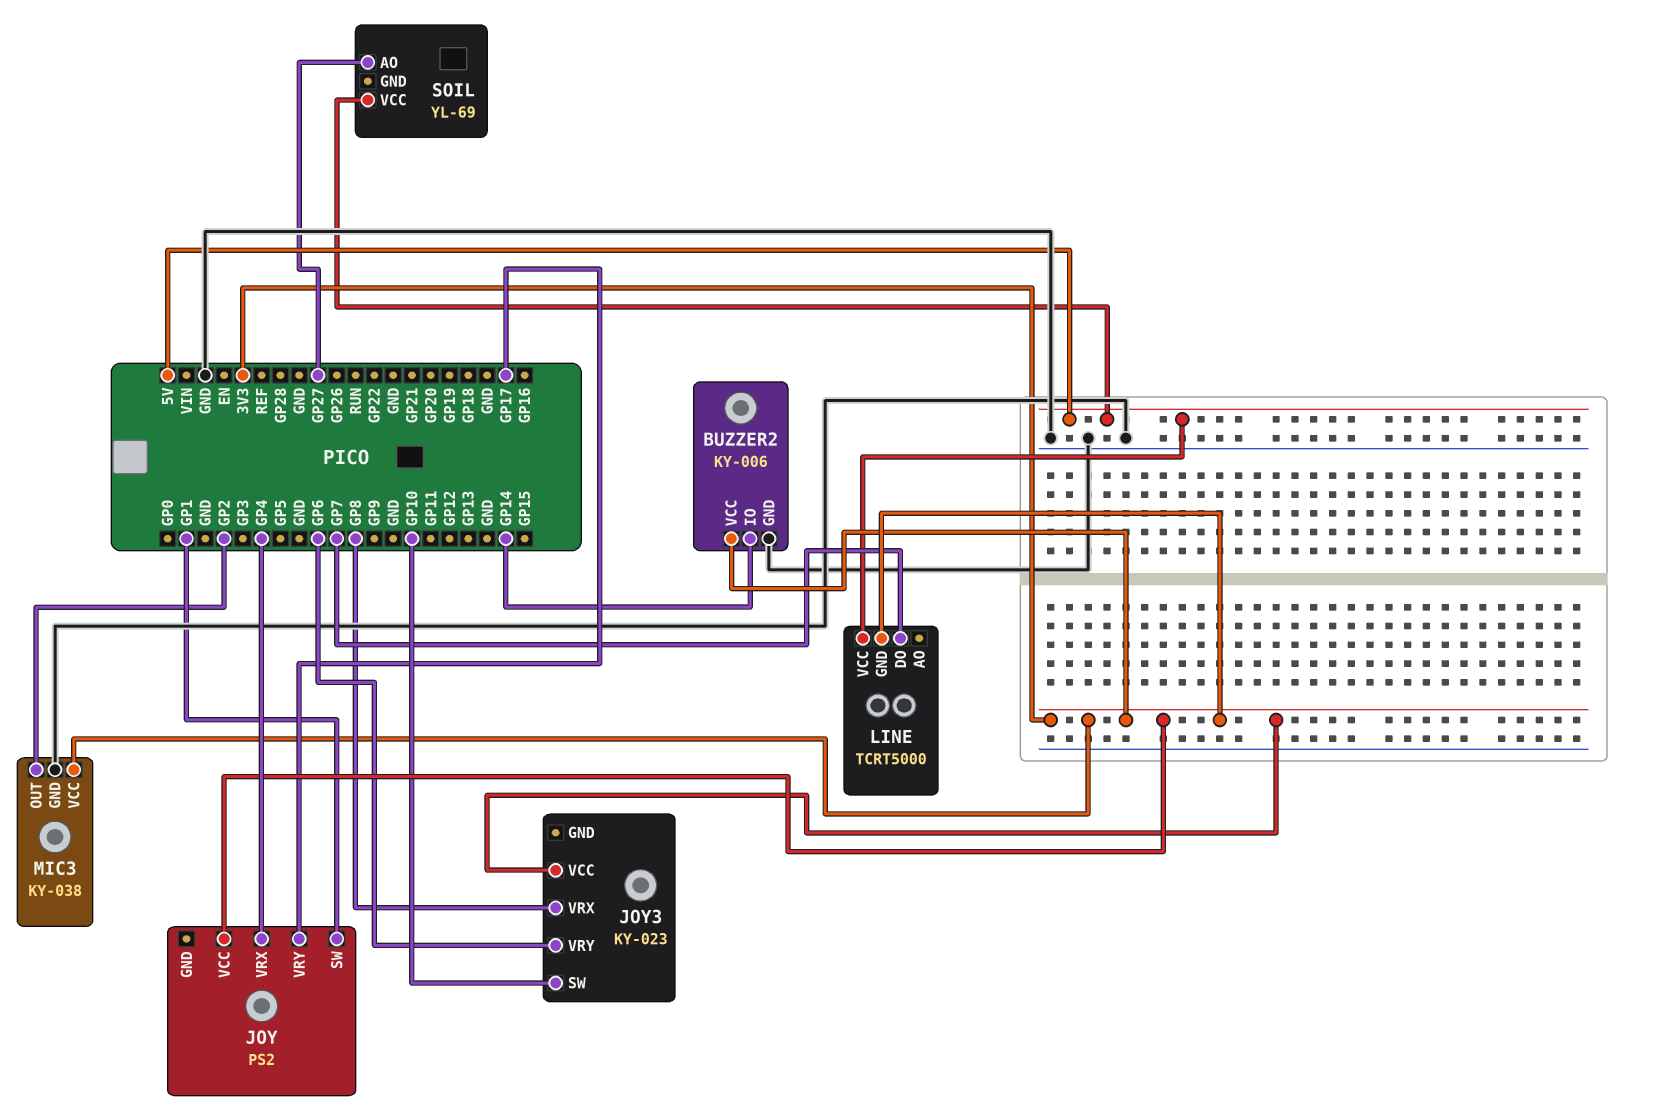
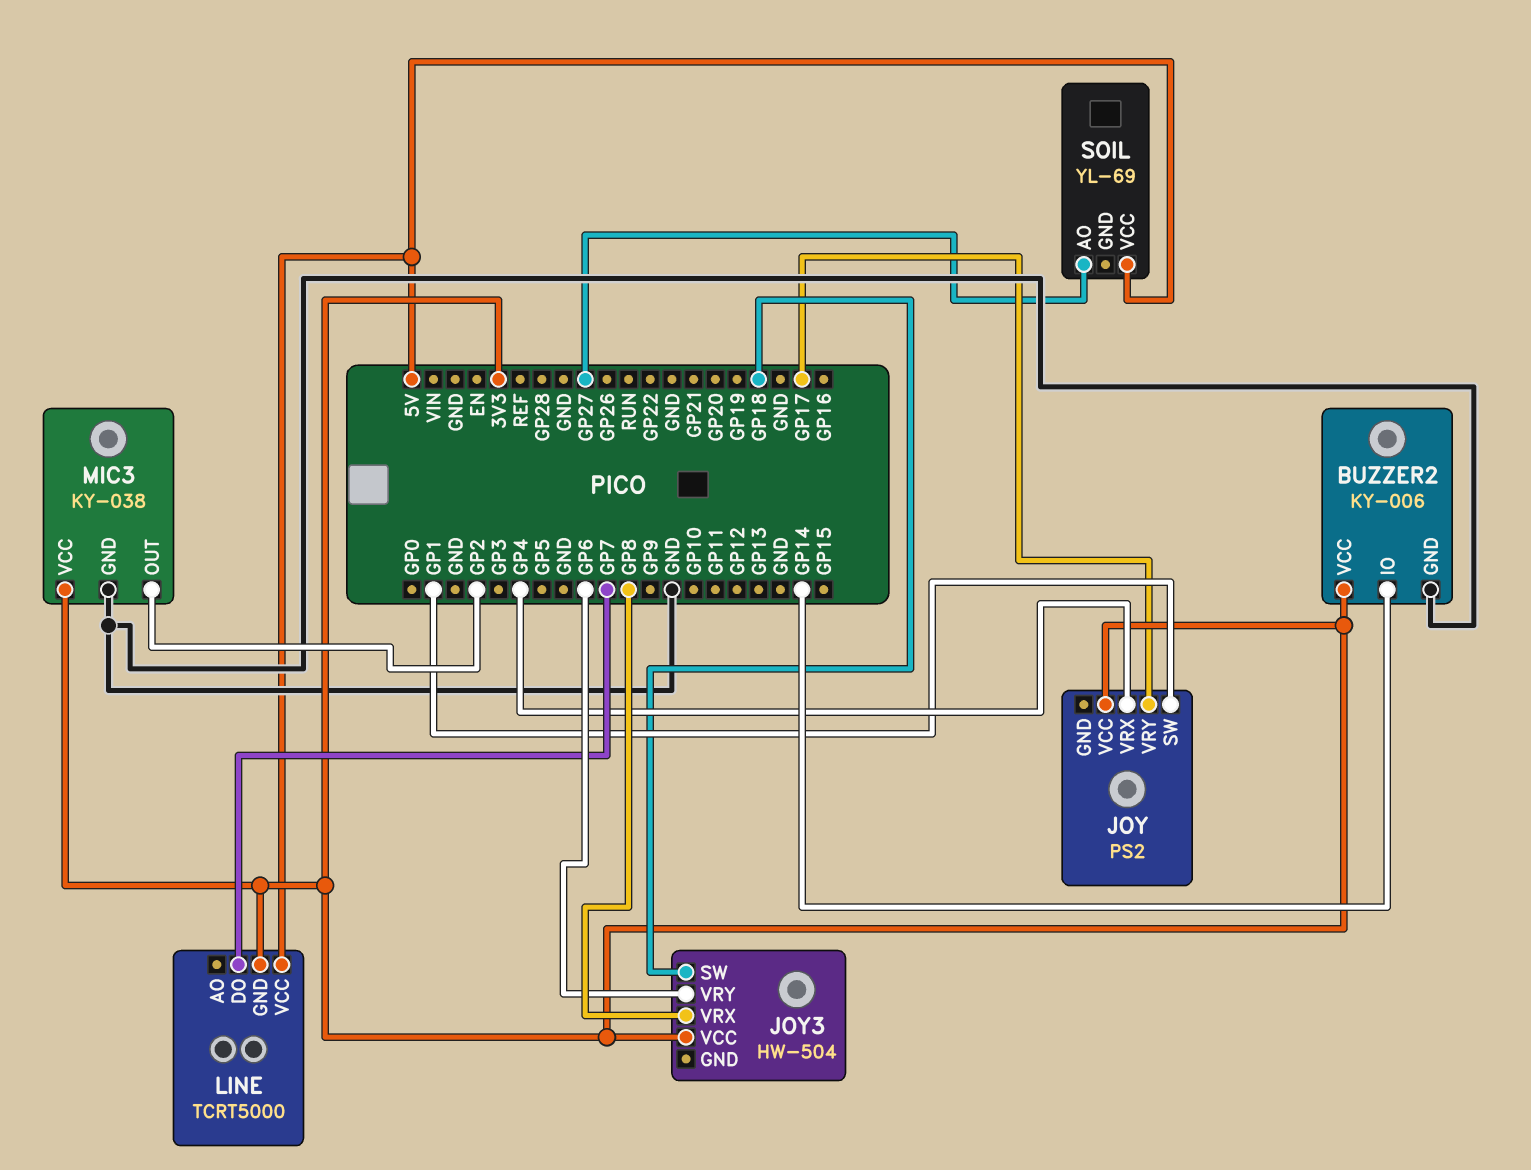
JOY3: KY-023 -> HW-504
JOY3 pin SW: GP10 -> GP18

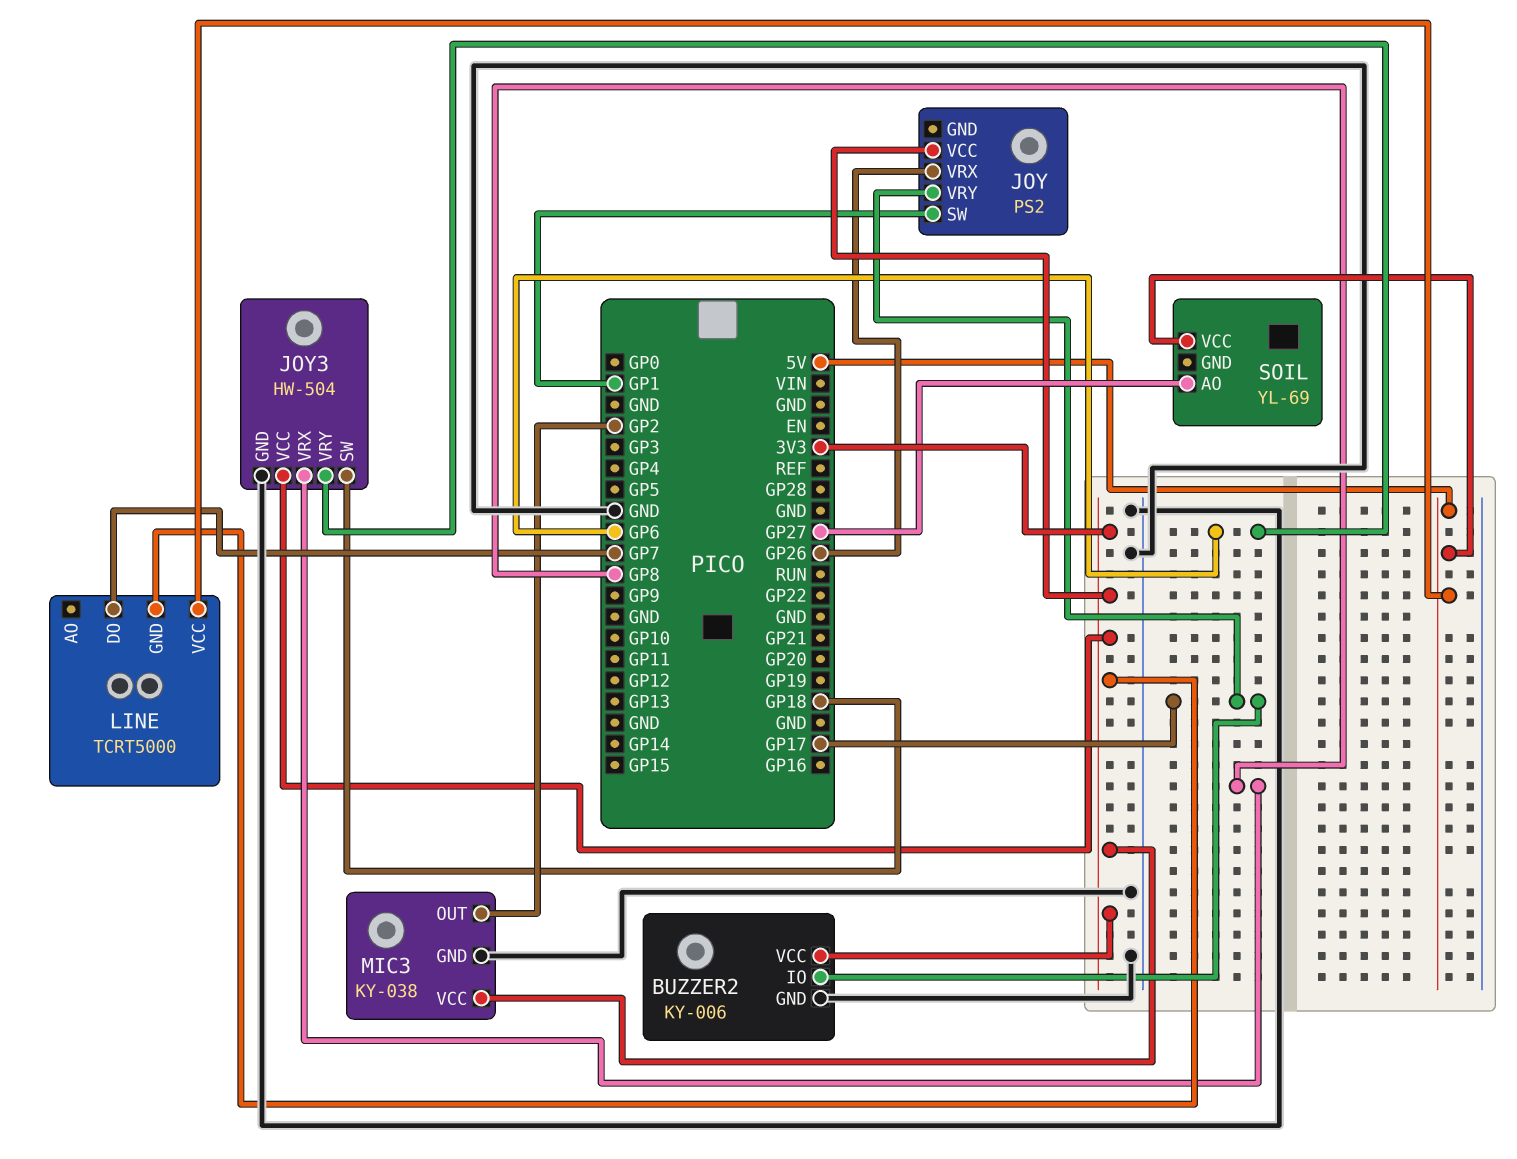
BUZZER2 pin IO: GP14 -> GP17
JOY pin VRX: GP4 -> GP26
JOY3 pin GND: none -> GND

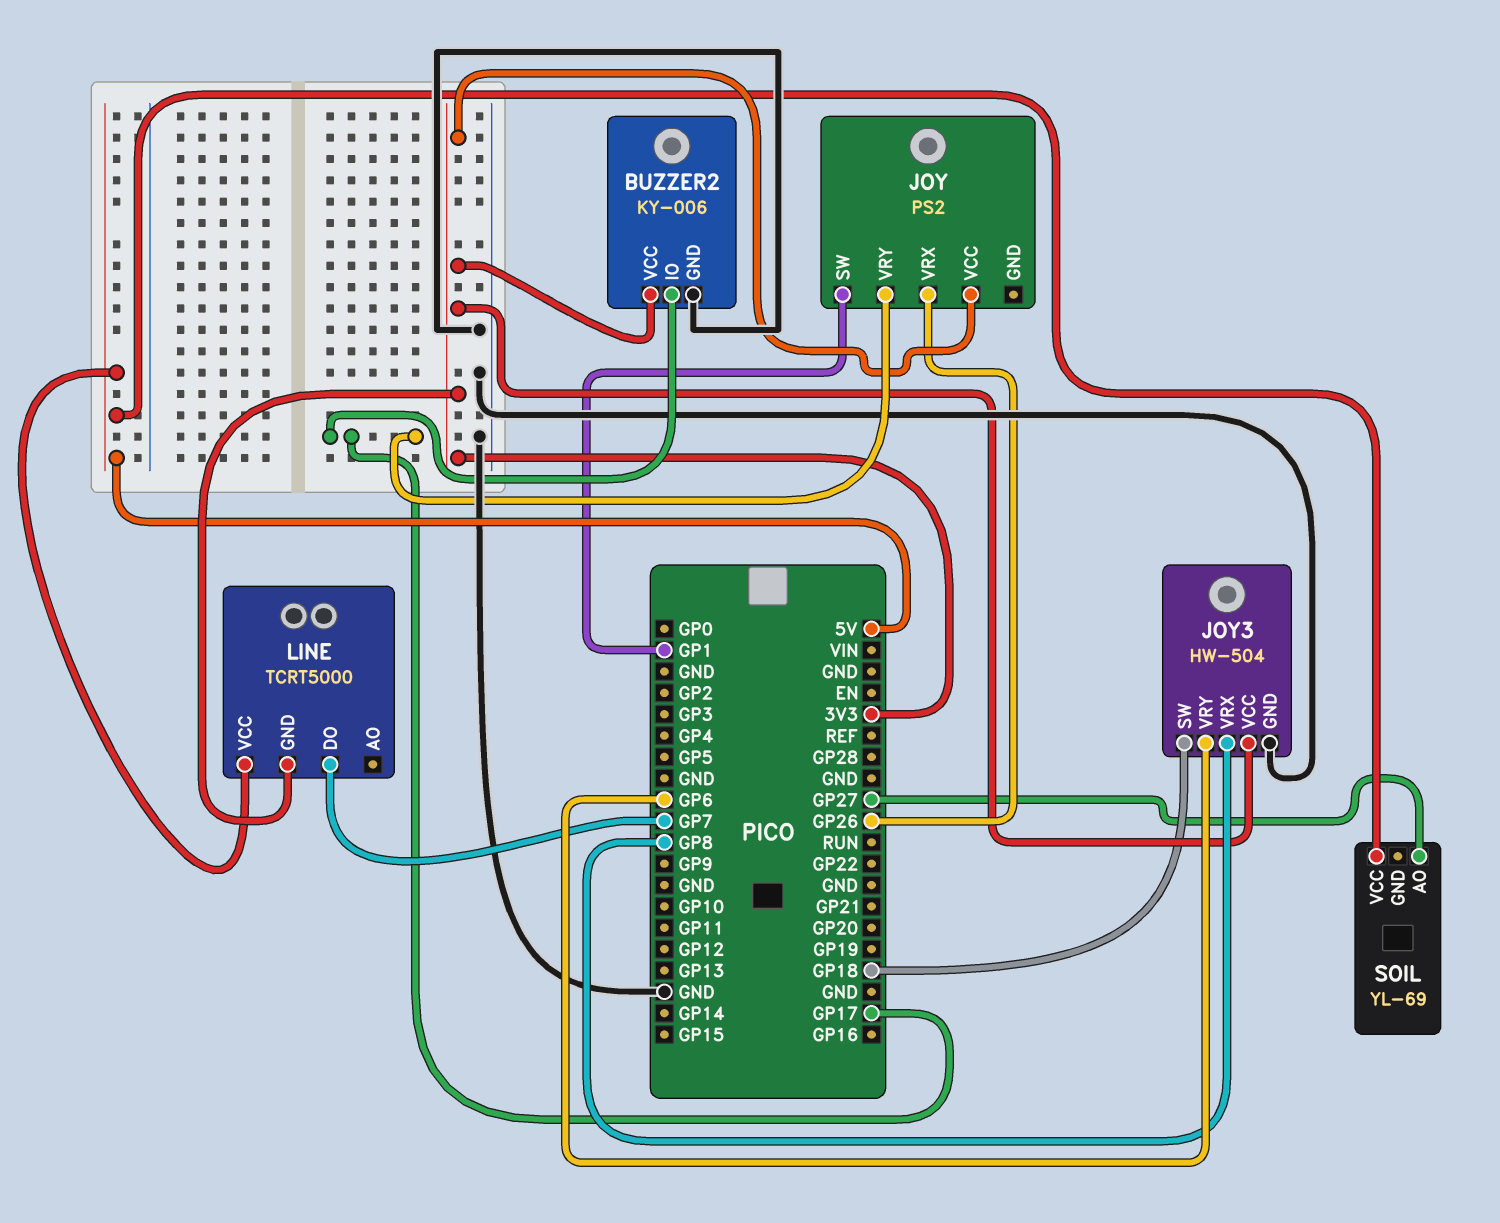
MIC3: KY-038 -> none
MIC3 pin GND: GND -> none
MIC3 pin OUT: GP2 -> none
MIC3 pin VCC: 3V3 -> none

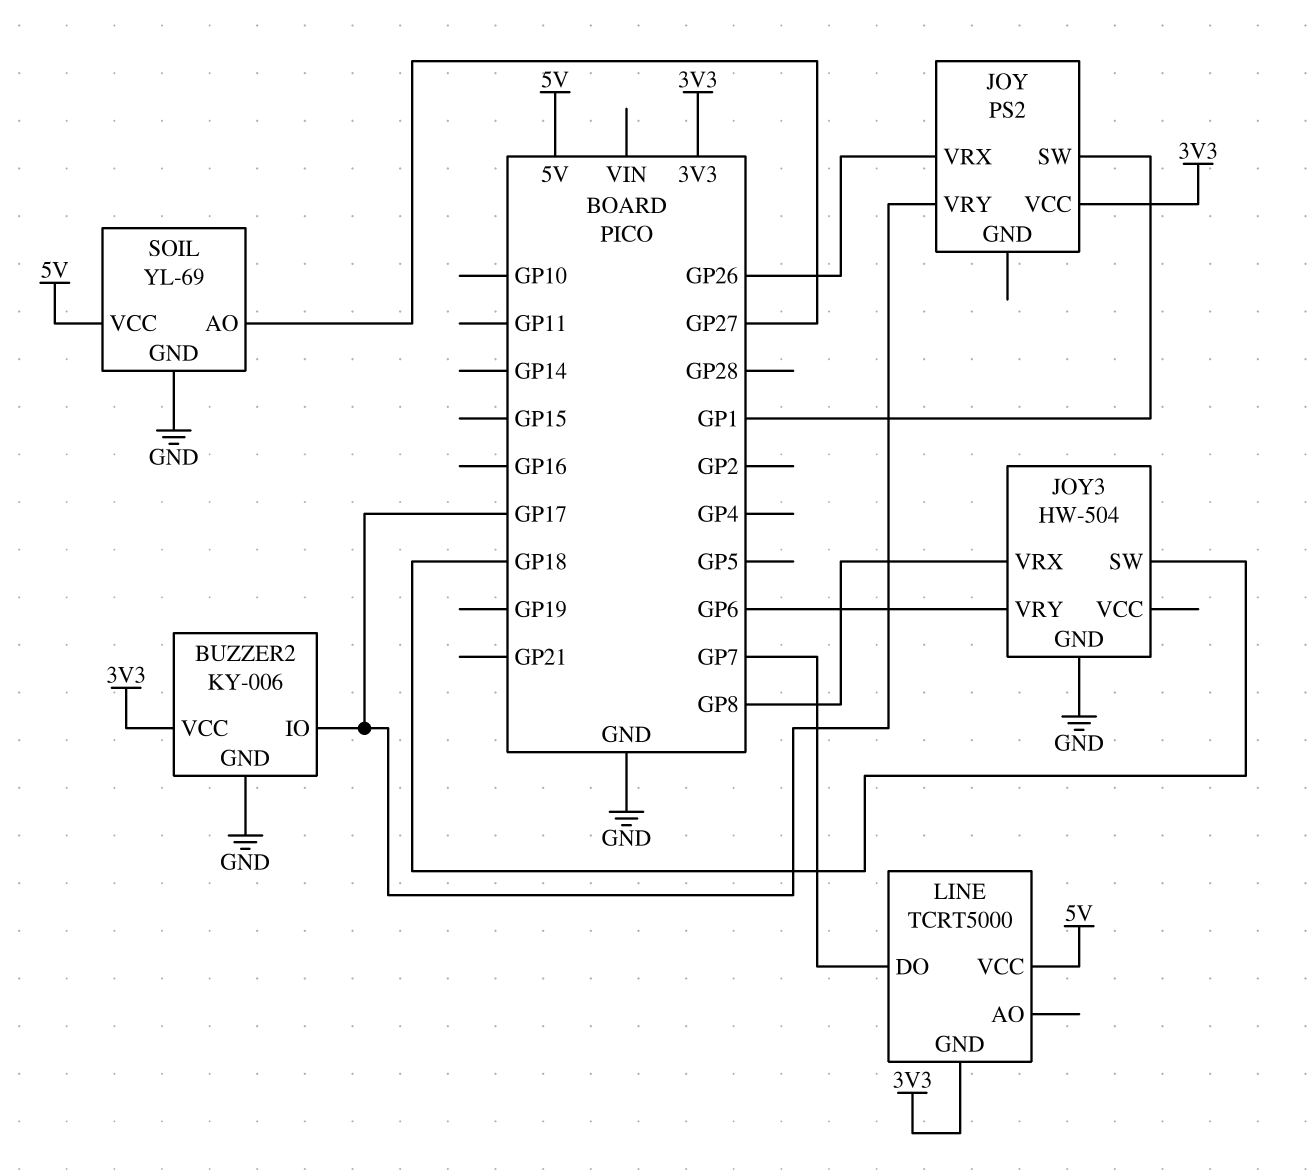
JOY3 pin VCC: 3V3 -> none
SOIL pin GND: none -> GND

